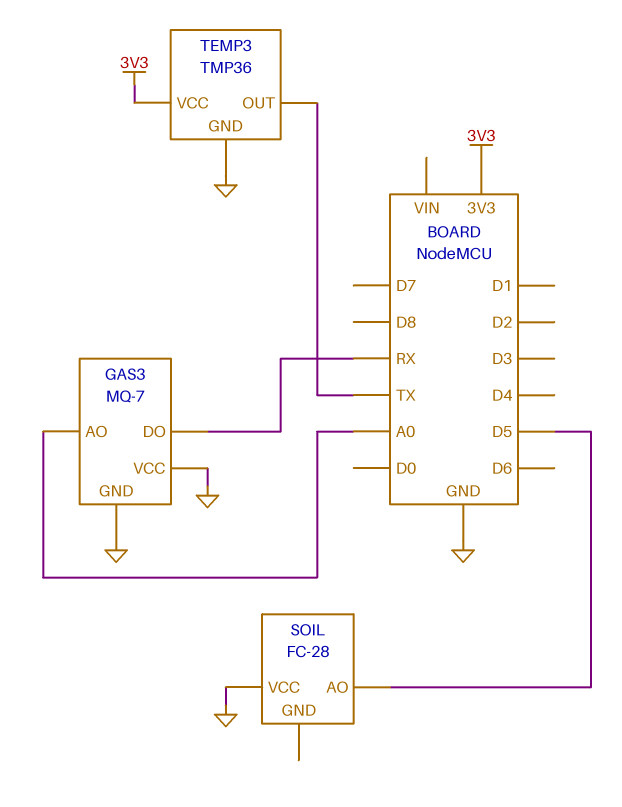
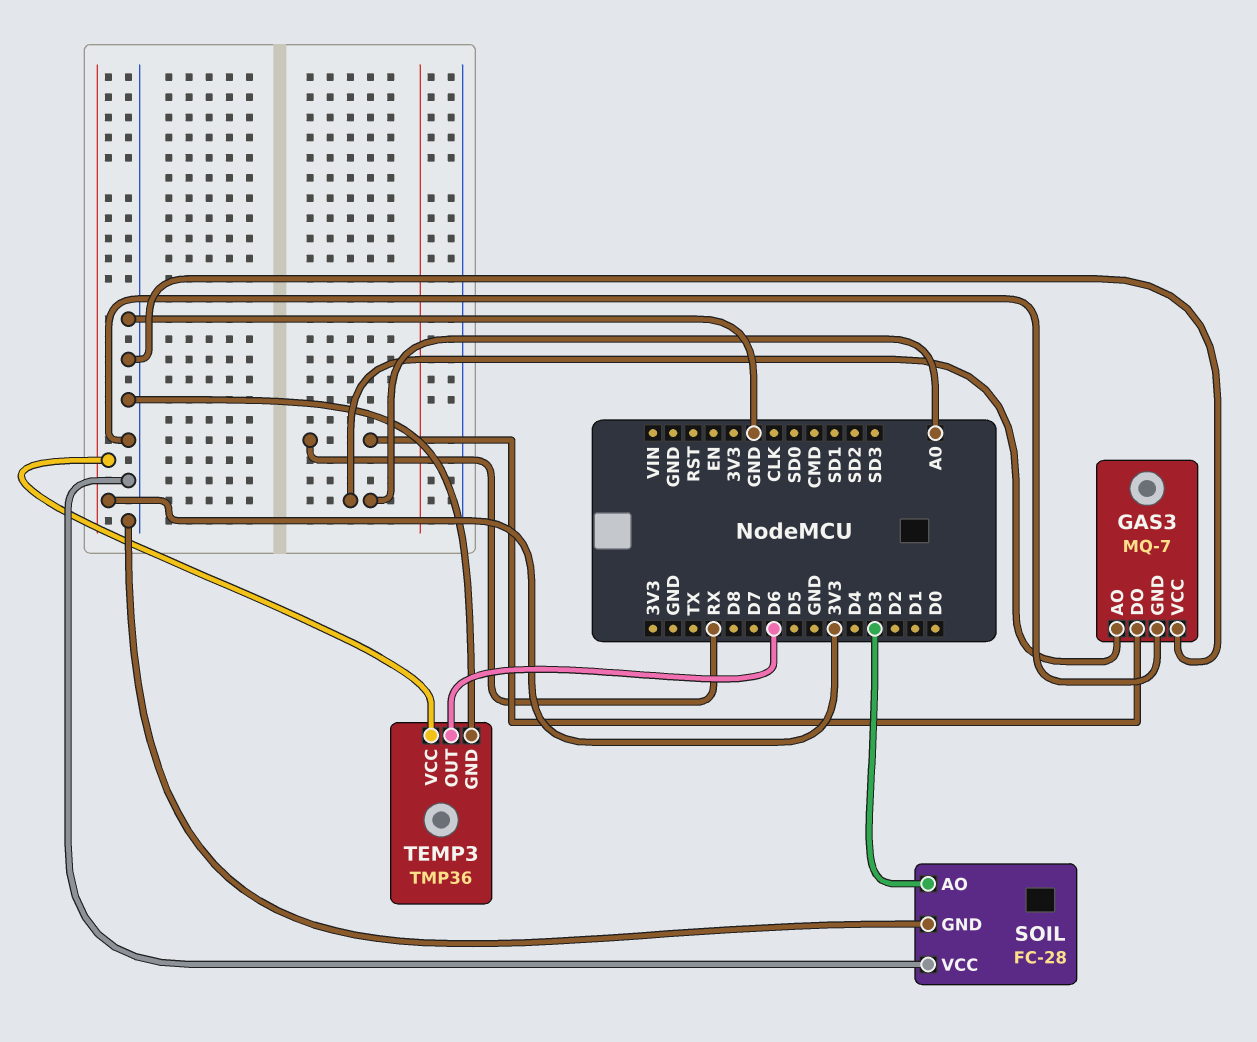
SOIL pin AO: D5 -> D3
SOIL pin GND: none -> GND
TEMP3 pin OUT: TX -> D6

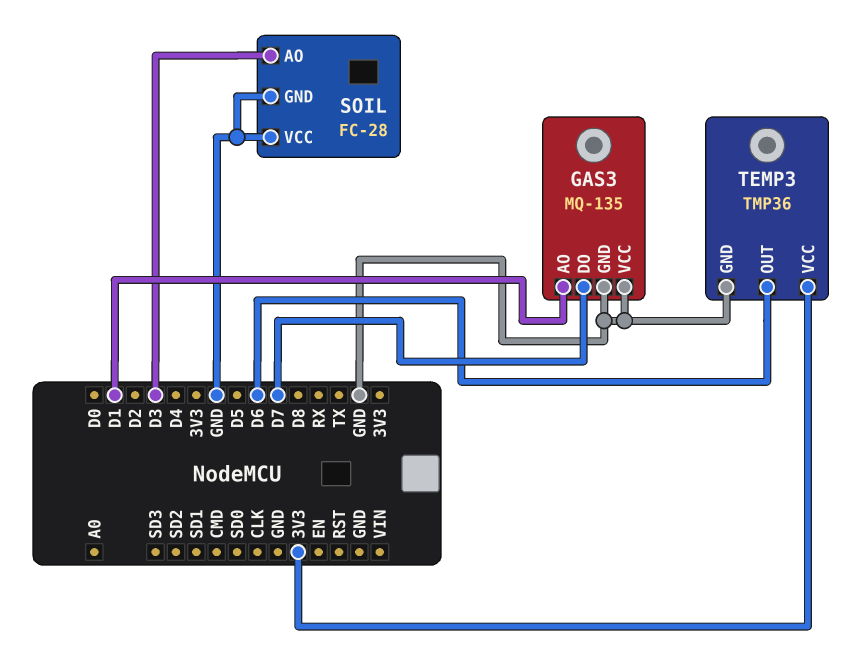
GAS3: MQ-7 -> MQ-135
GAS3 pin AO: A0 -> D1
GAS3 pin DO: RX -> D7

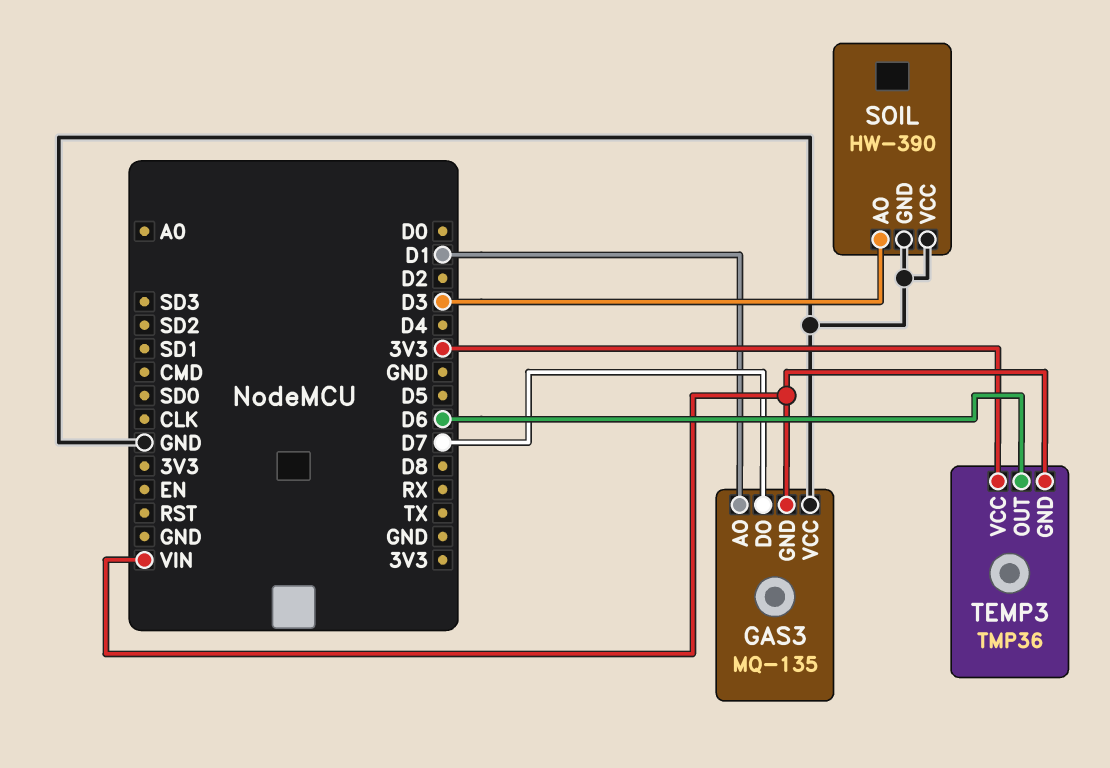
GAS3 pin GND: GND -> VIN
SOIL: FC-28 -> HW-390
TEMP3 pin GND: GND -> VIN

